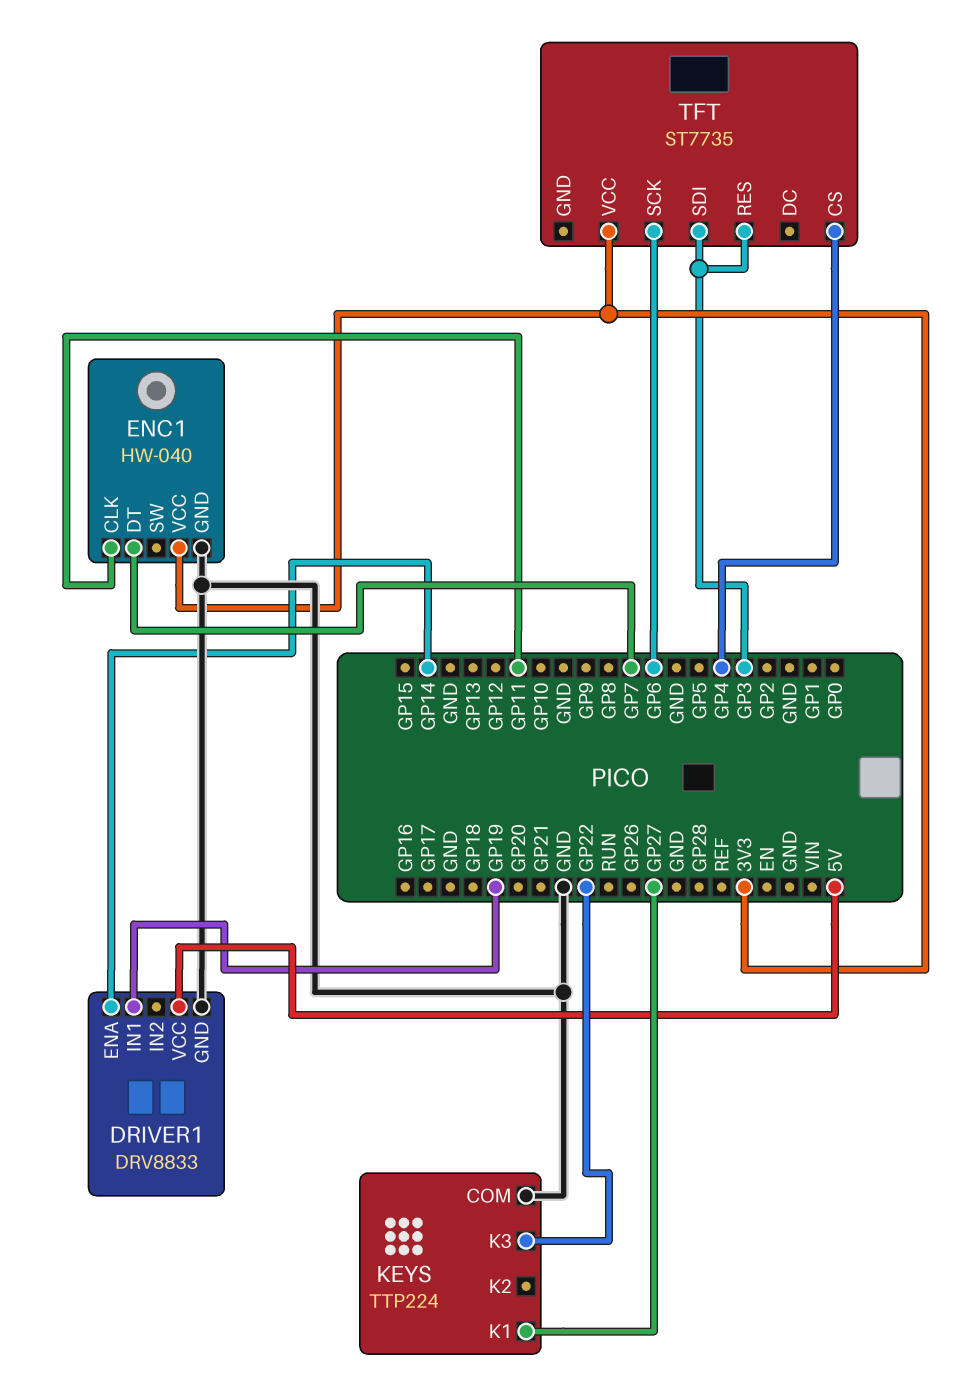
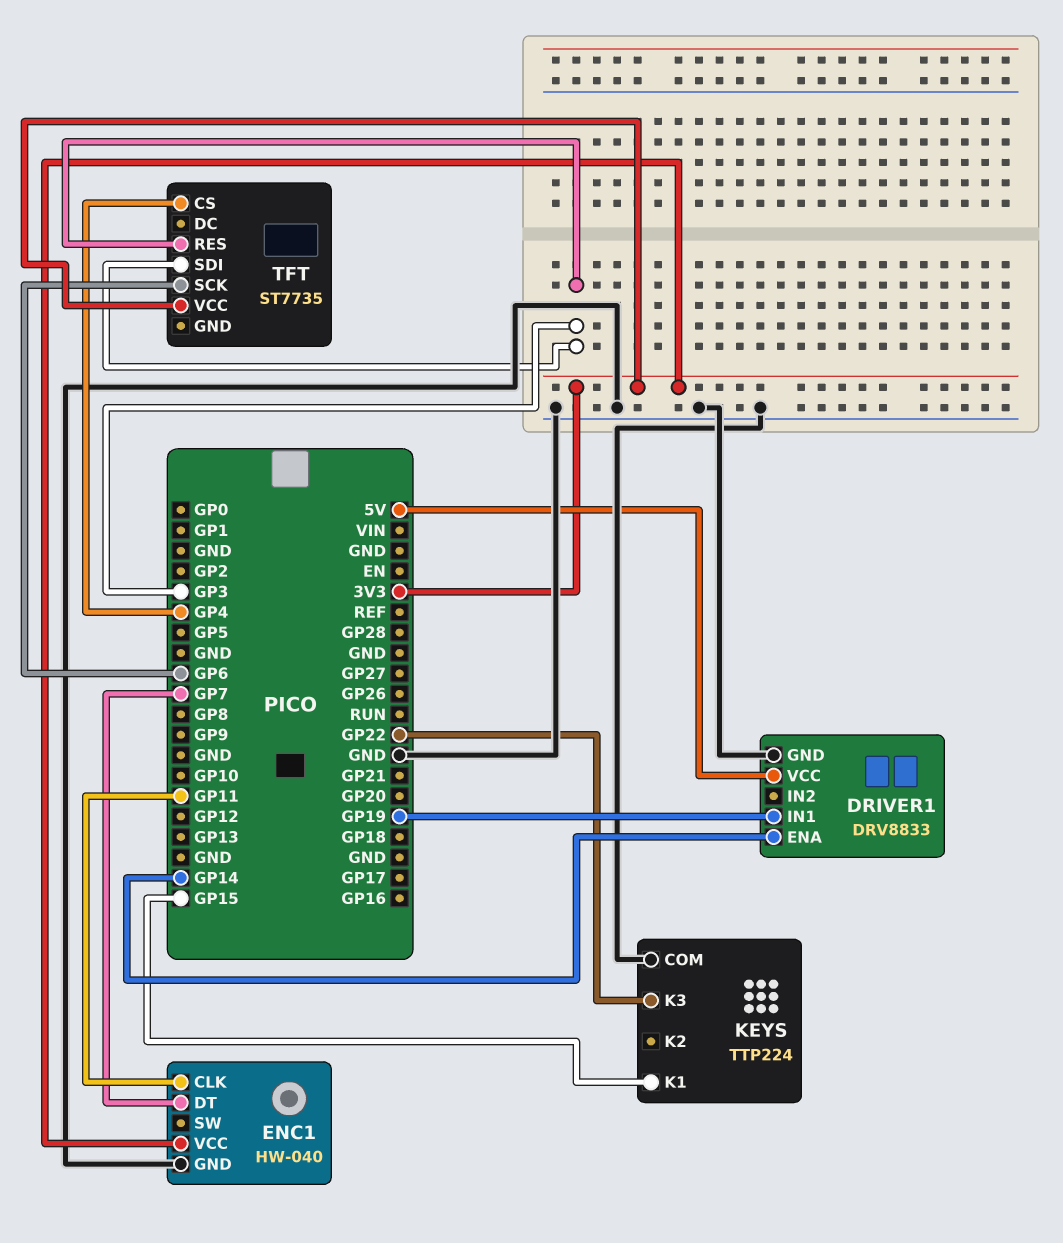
KEYS pin K1: GP27 -> GP15

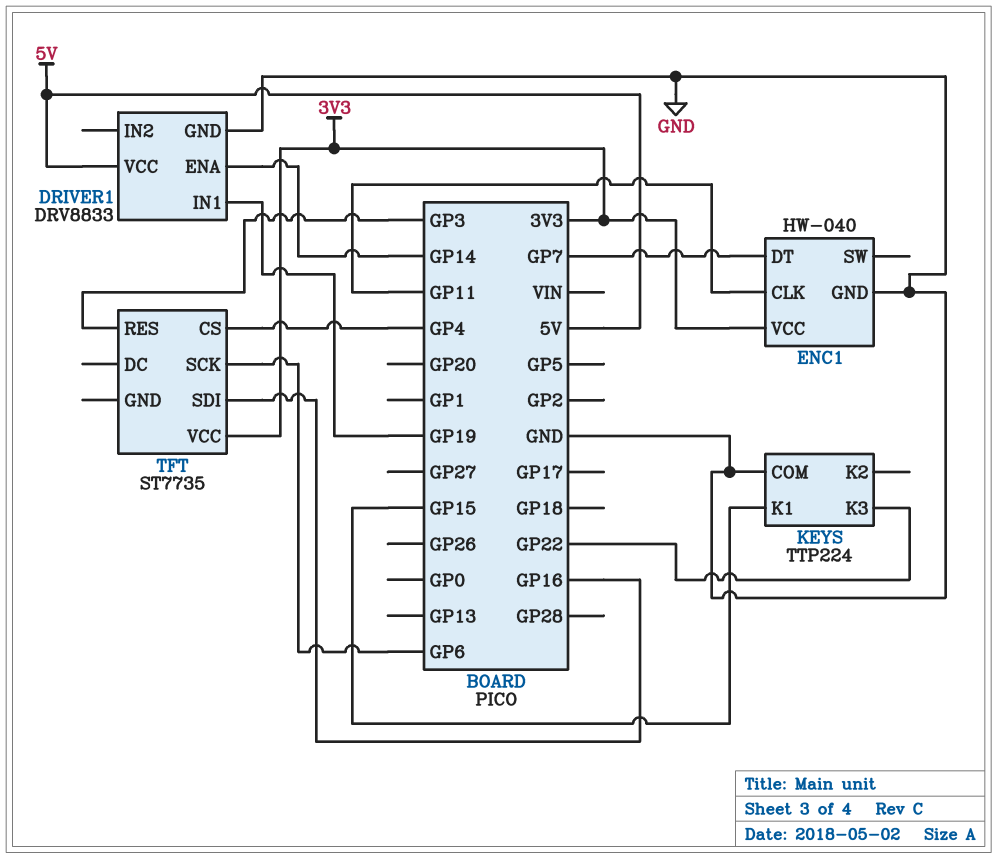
TFT pin SDI: GP3 -> GP16

